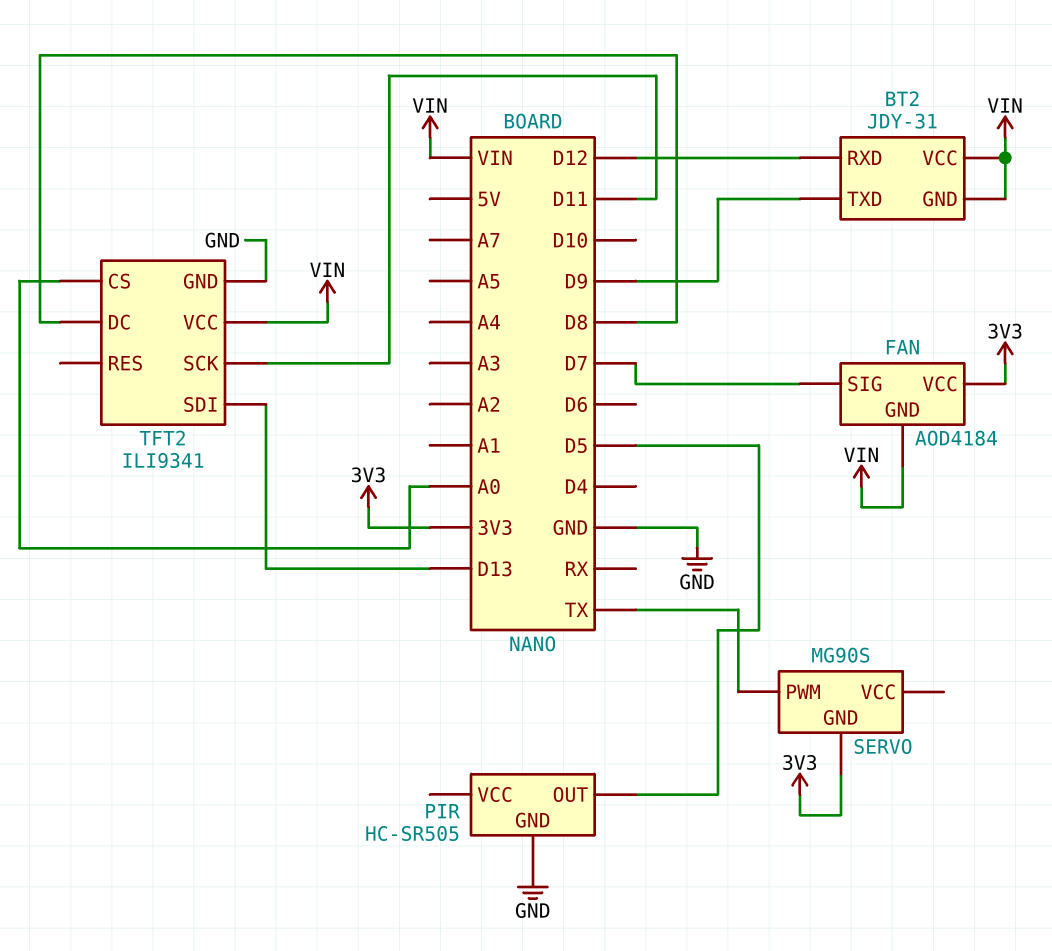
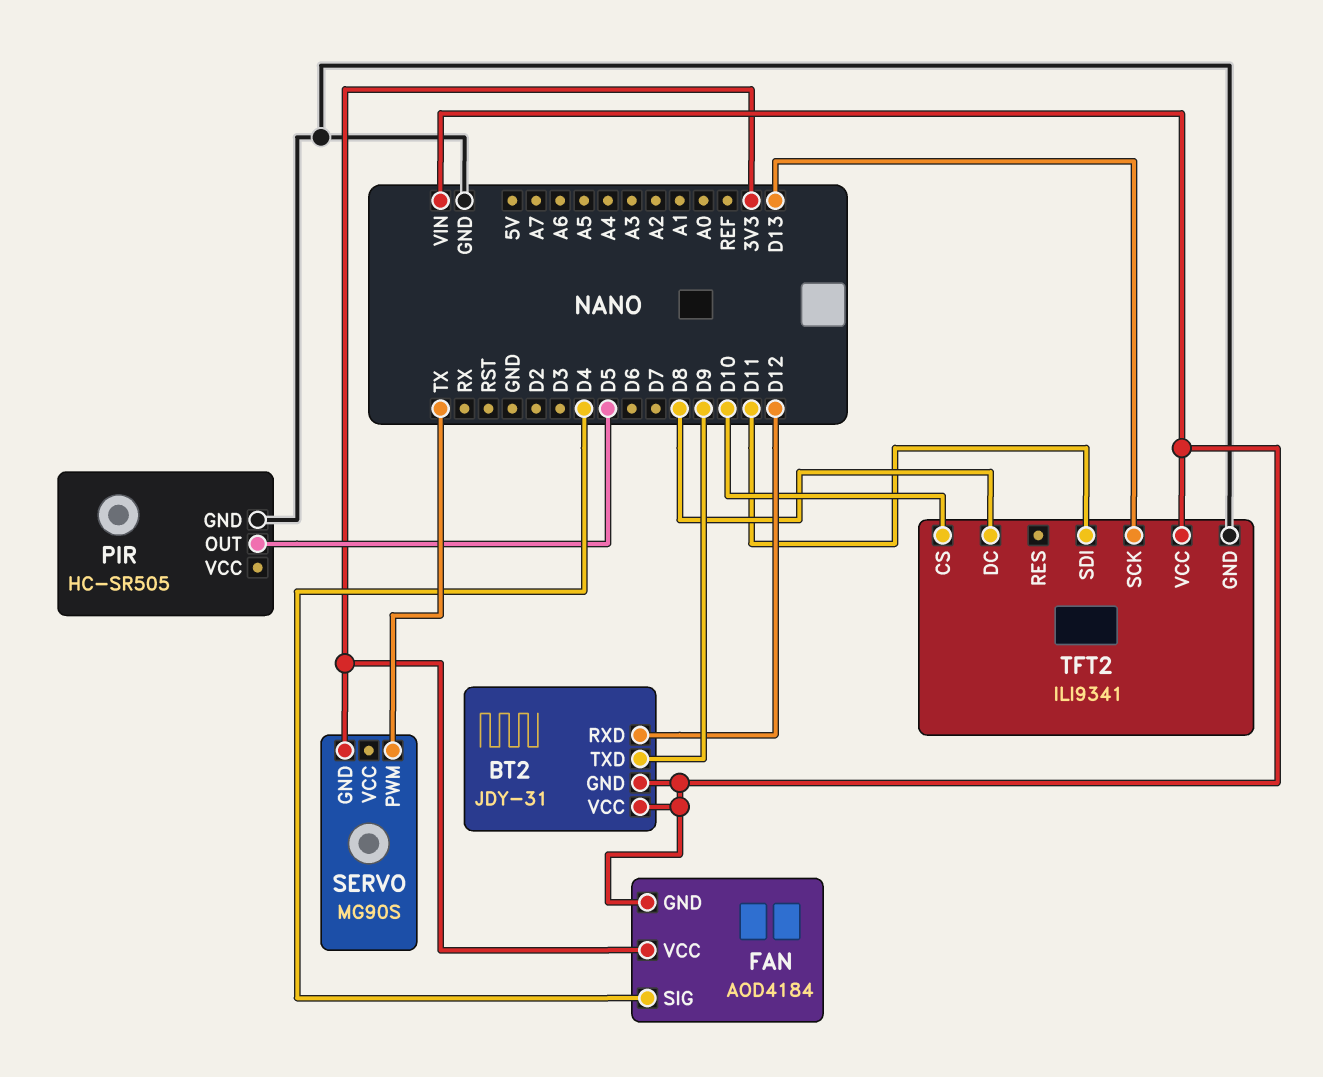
FAN pin SIG: D7 -> D4
TFT2 pin CS: A0 -> D10
TFT2 pin SCK: D11 -> D13
TFT2 pin SDI: D13 -> D11

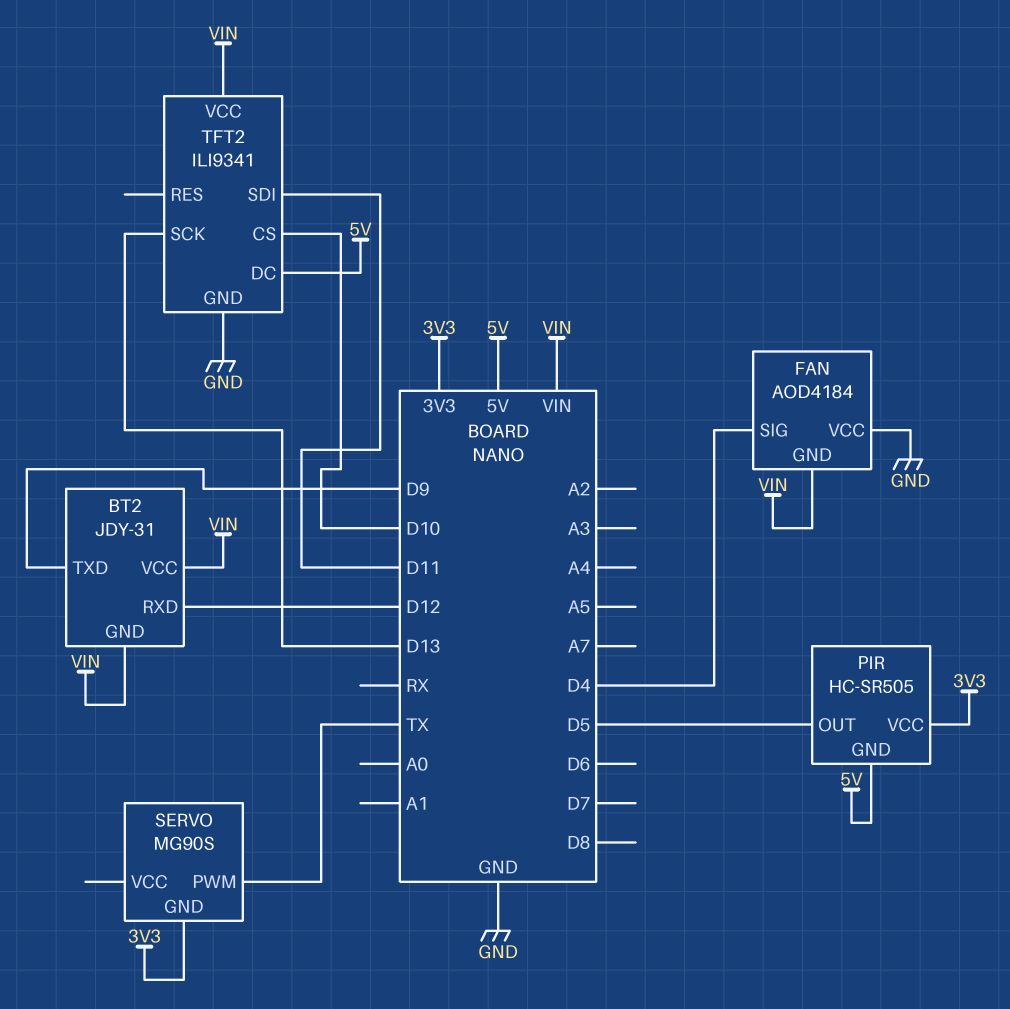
FAN pin VCC: 3V3 -> GND
PIR pin GND: GND -> 5V
PIR pin VCC: none -> 3V3
TFT2 pin DC: D8 -> 5V

